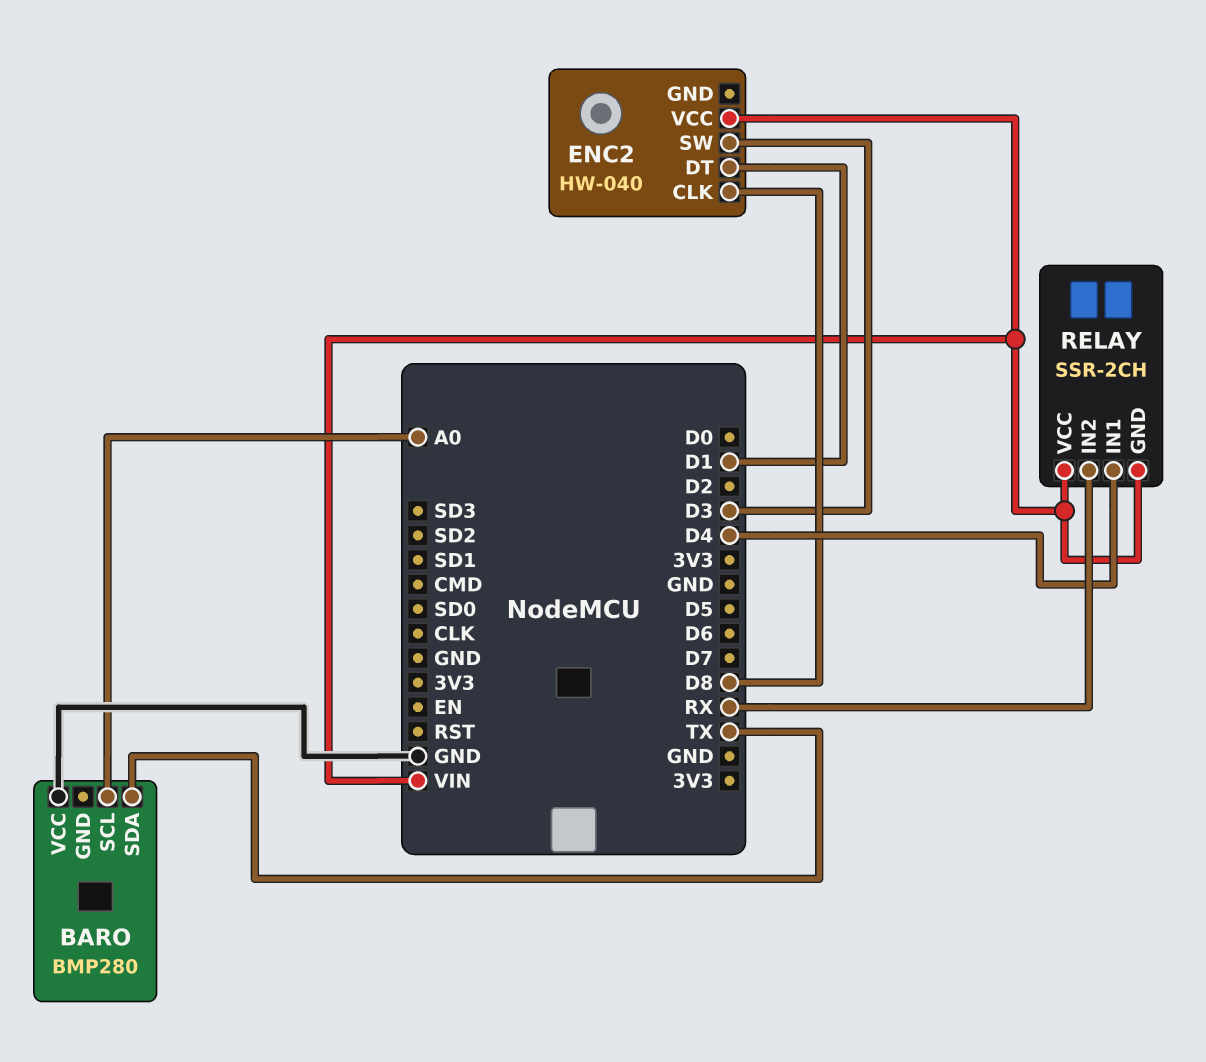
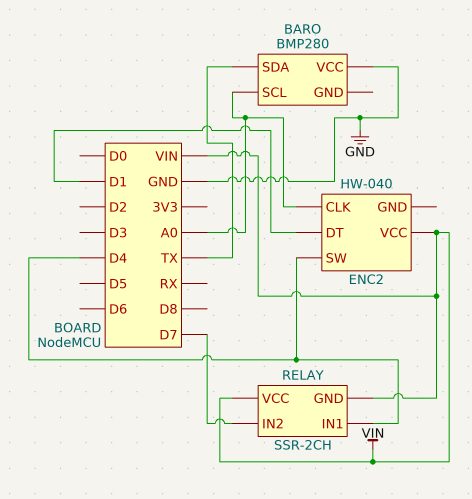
ENC2 pin CLK: D8 -> A0
ENC2 pin SW: D3 -> D4
RELAY pin IN2: RX -> D7

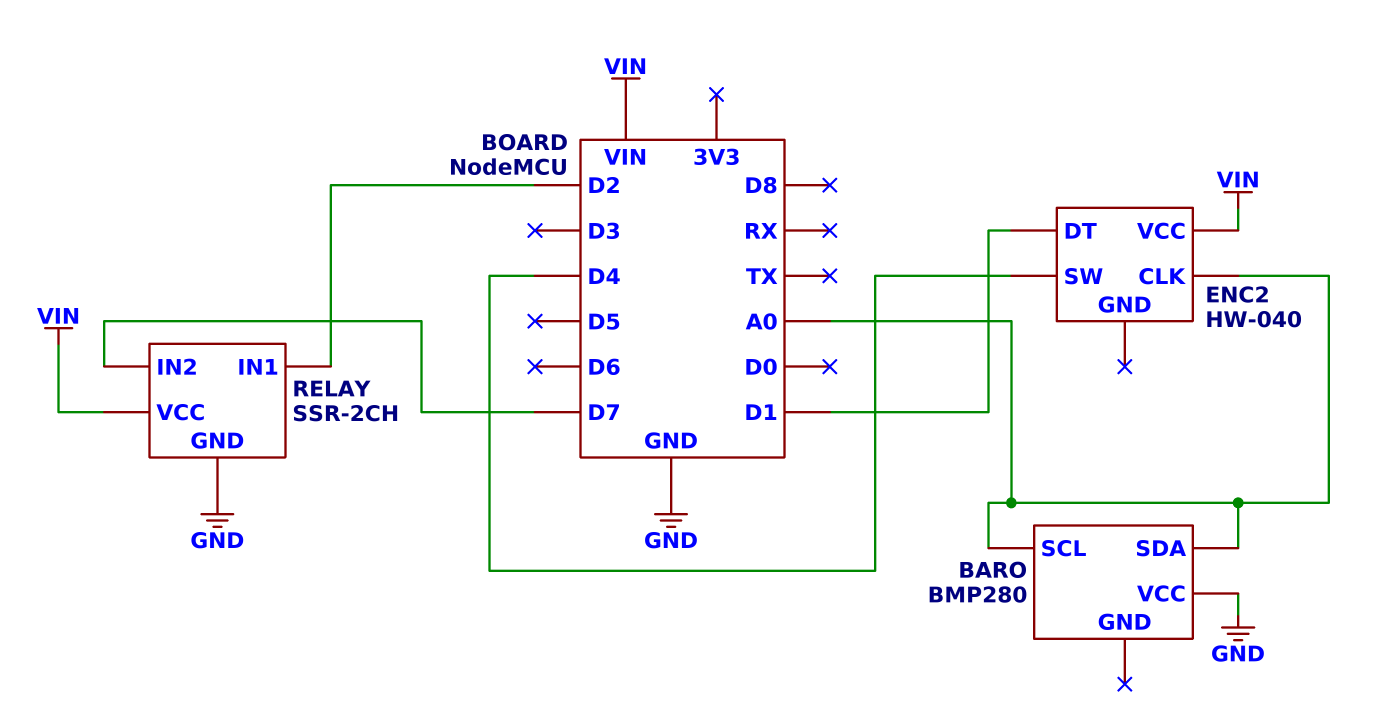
BARO pin SDA: TX -> A0
RELAY pin GND: VIN -> GND
RELAY pin IN1: D4 -> D2

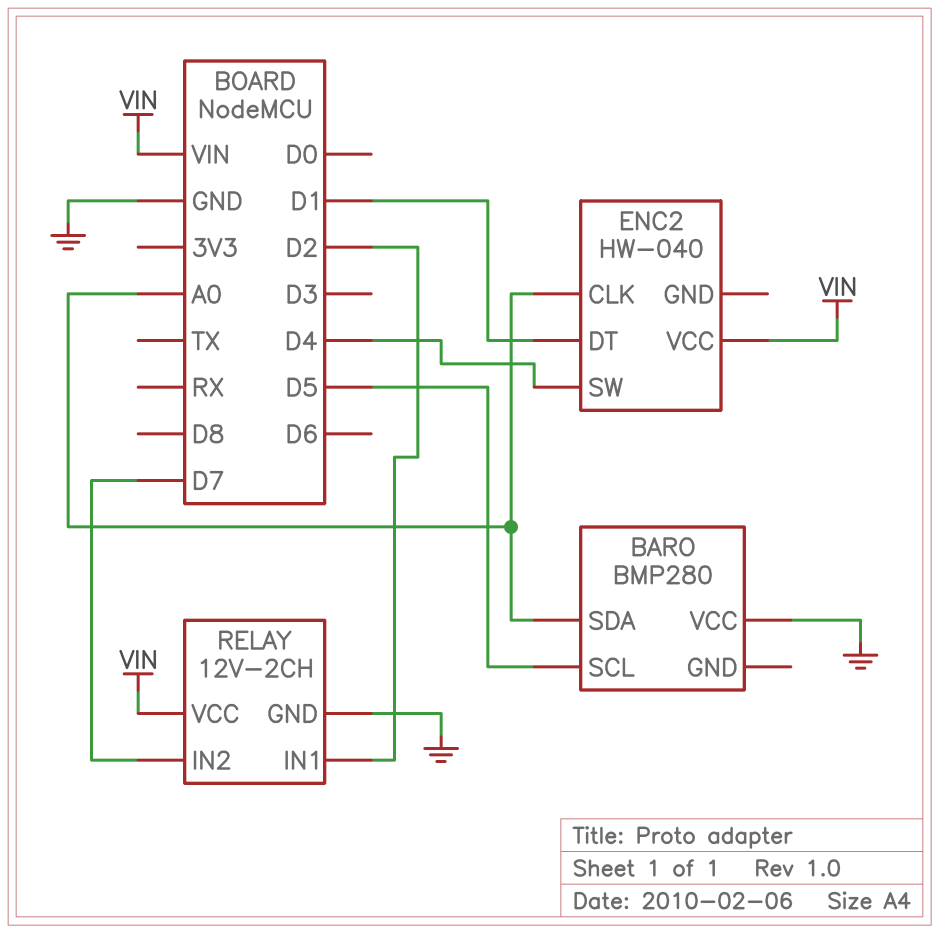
BARO pin SCL: A0 -> D5
RELAY: SSR-2CH -> 12V-2CH

